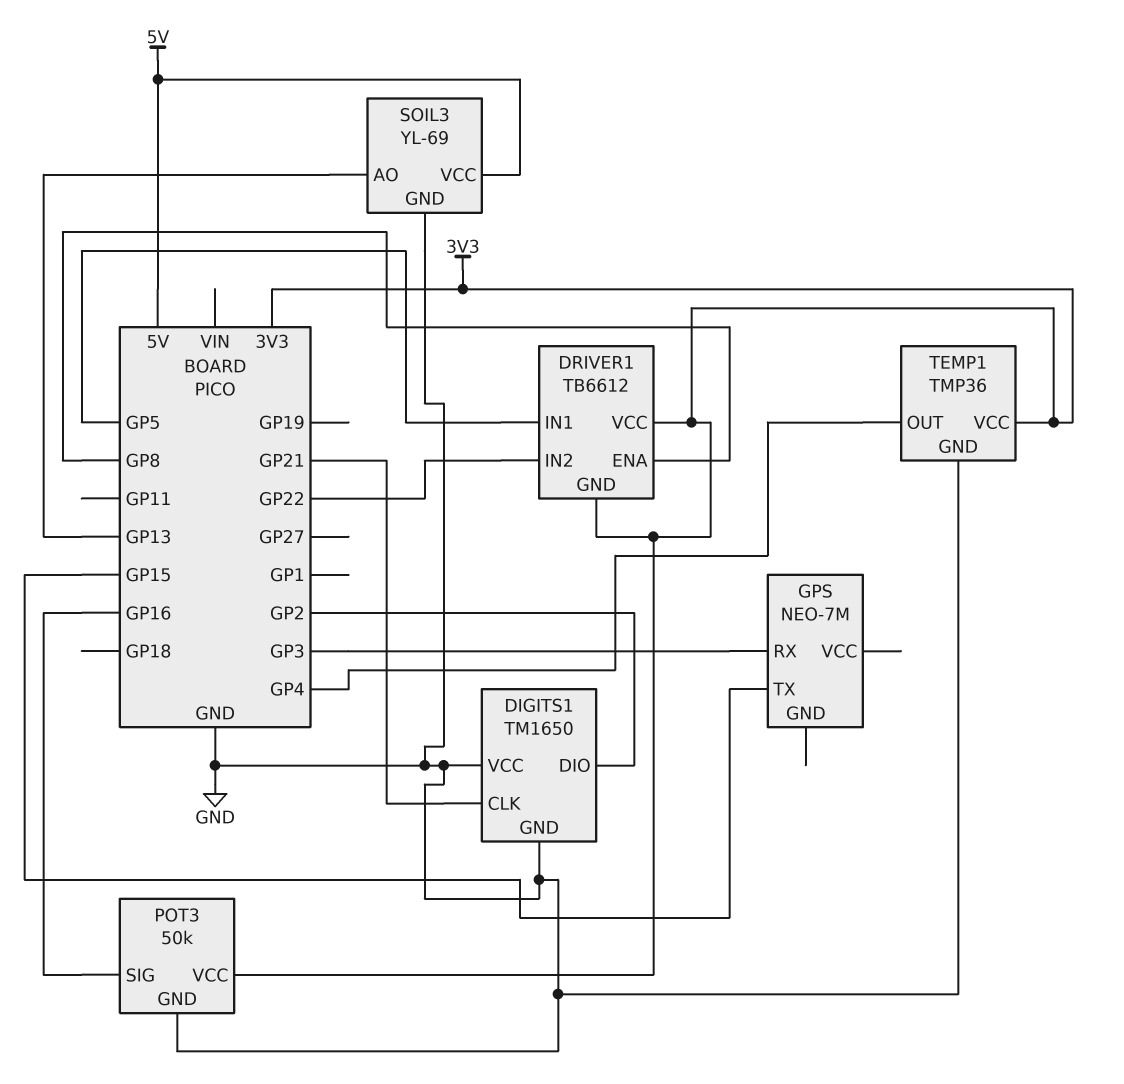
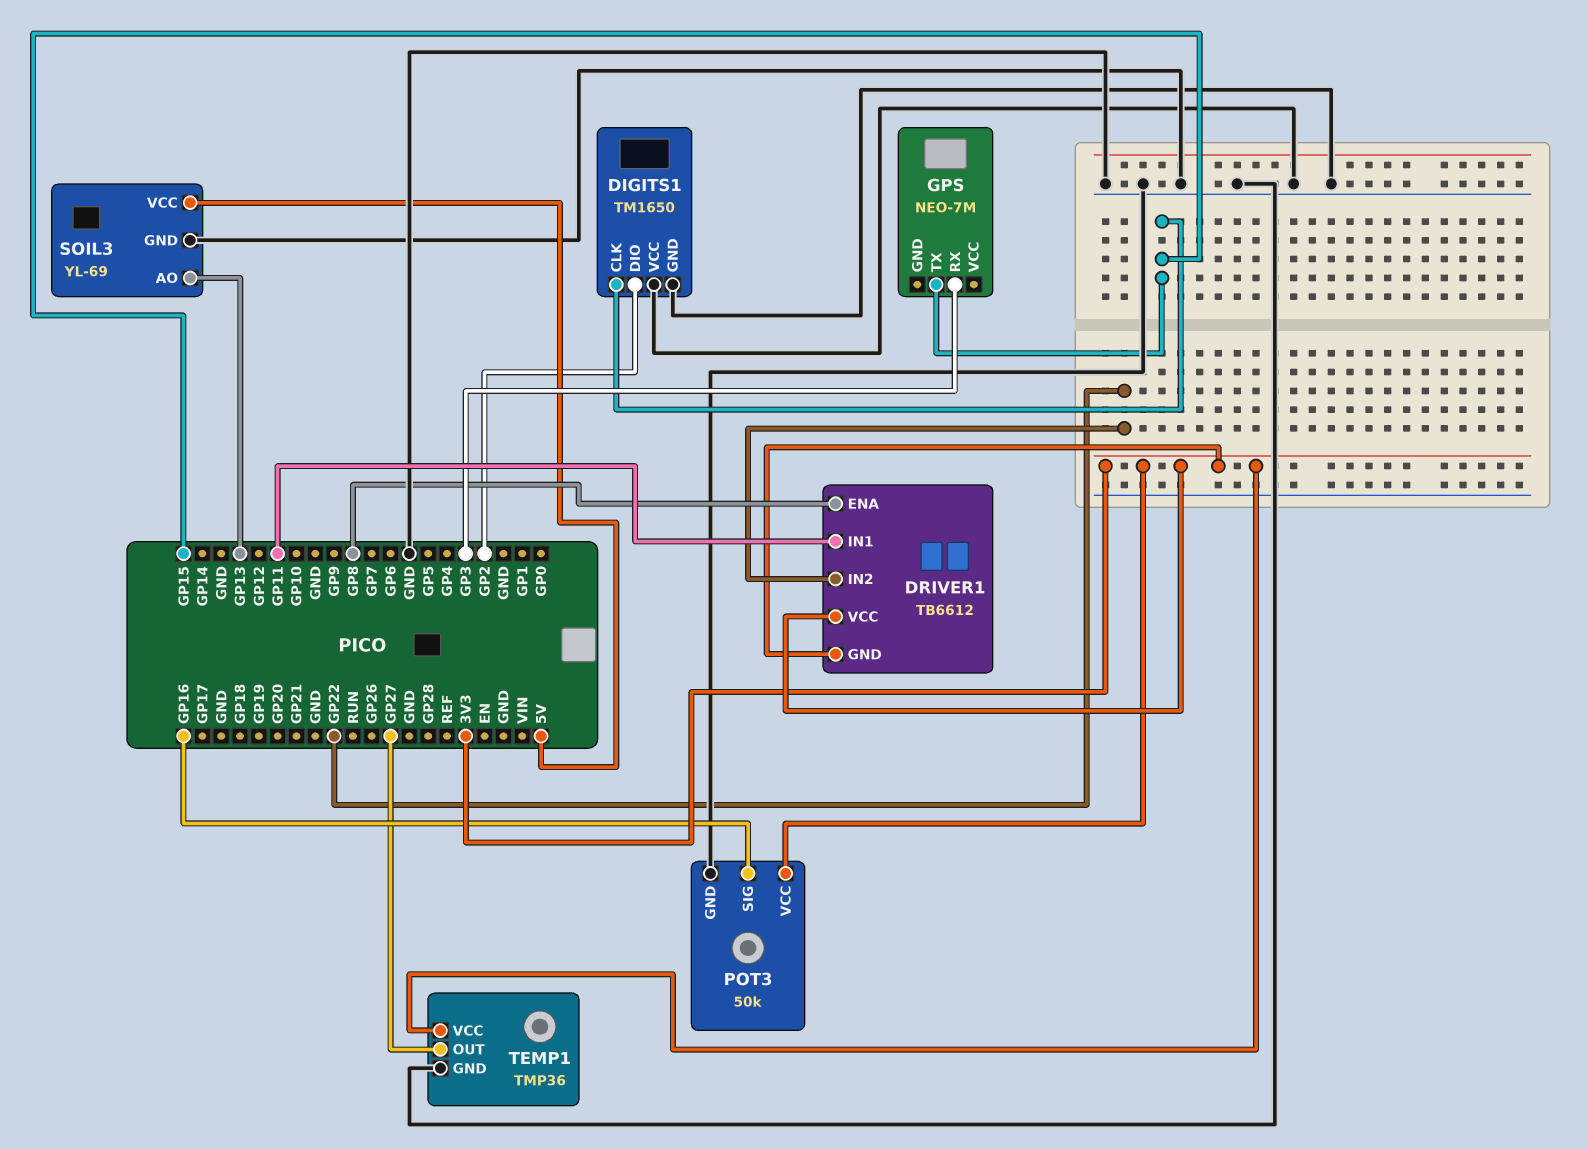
DIGITS1 pin CLK: GP21 -> GP15
DRIVER1 pin IN1: GP5 -> GP11
TEMP1 pin OUT: GP4 -> GP27

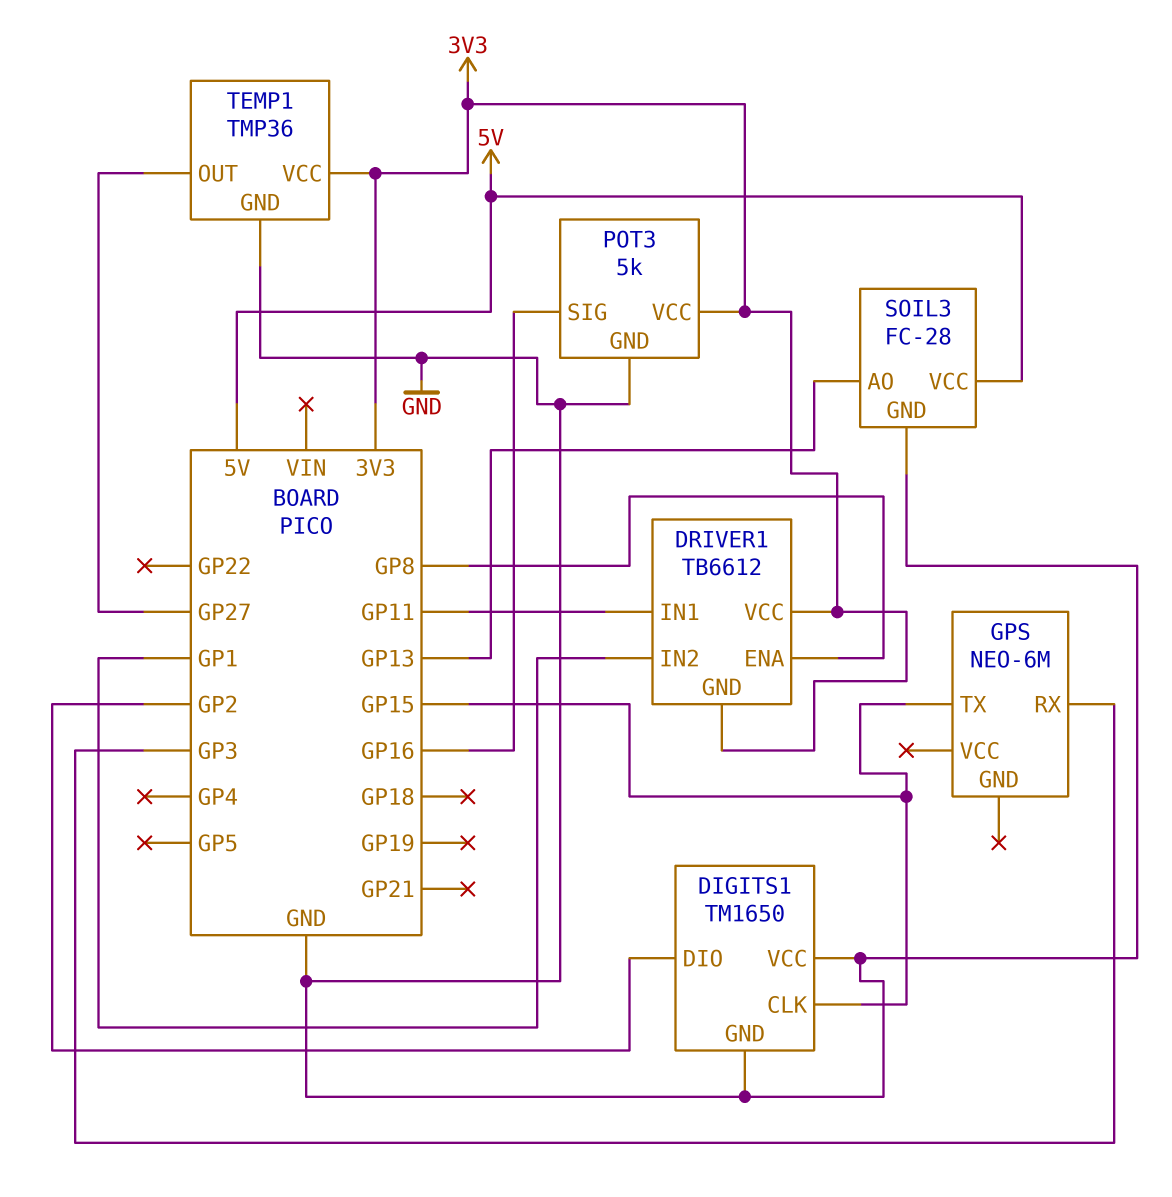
DRIVER1 pin IN2: GP22 -> GP1
GPS: NEO-7M -> NEO-6M
POT3: 50k -> 5k
SOIL3: YL-69 -> FC-28

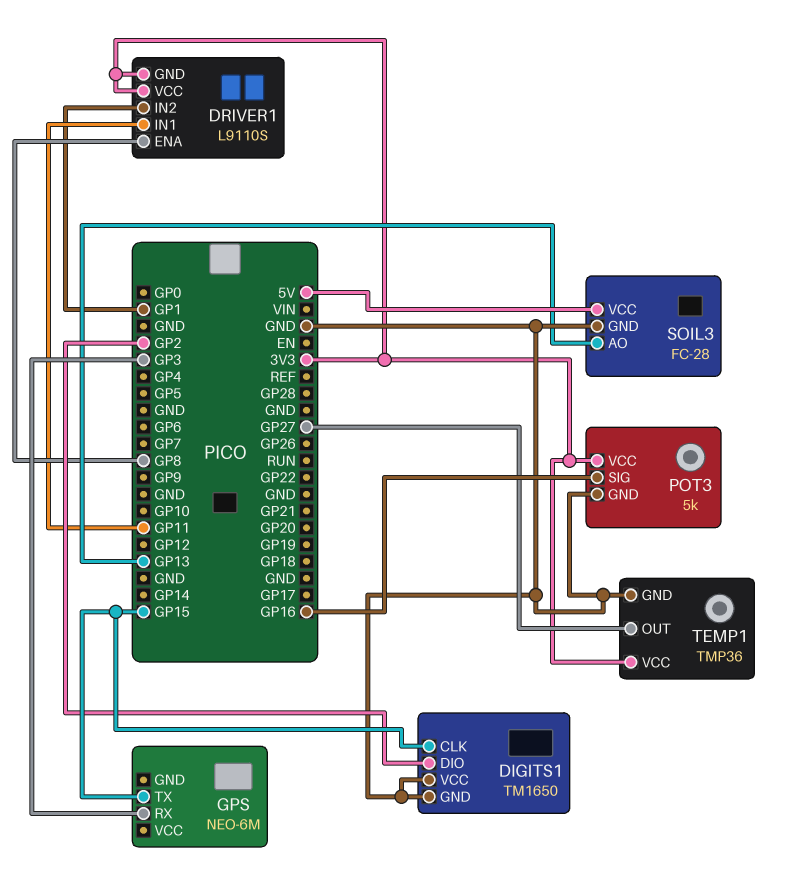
DRIVER1: TB6612 -> L9110S

